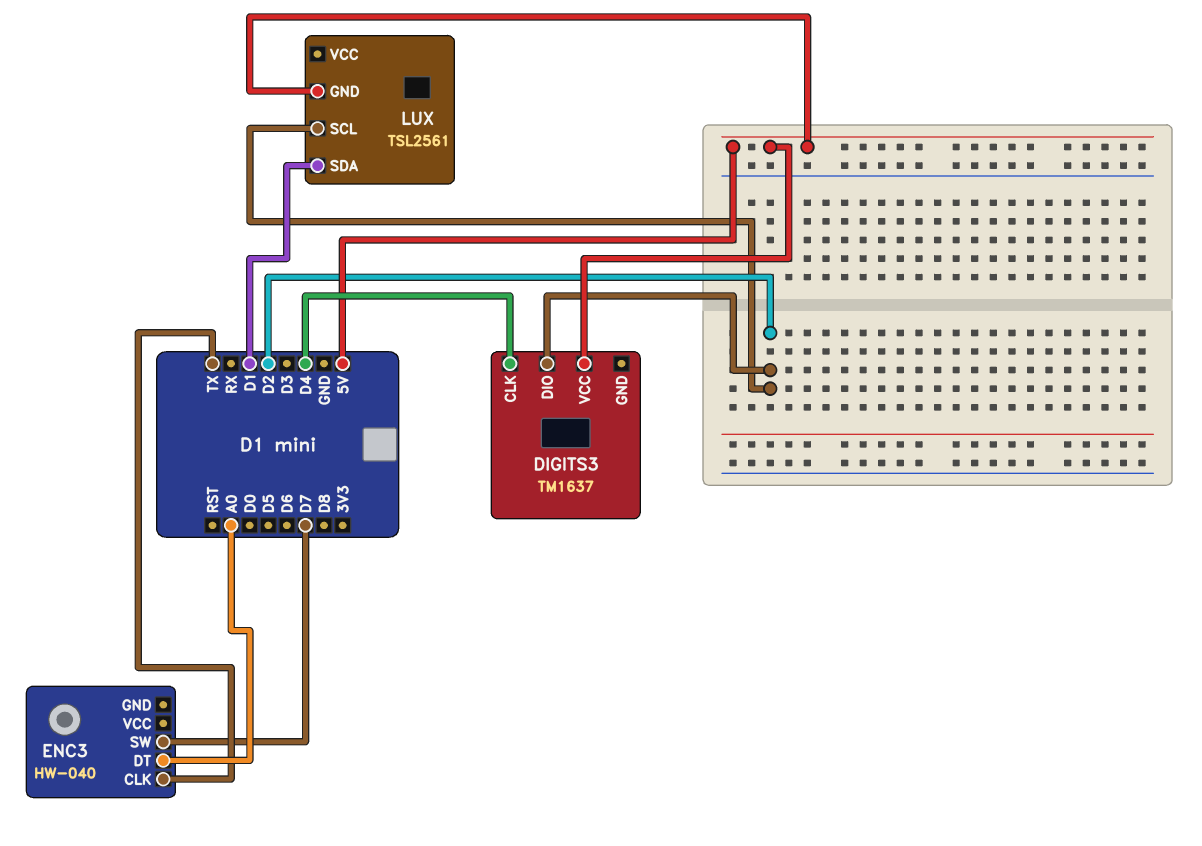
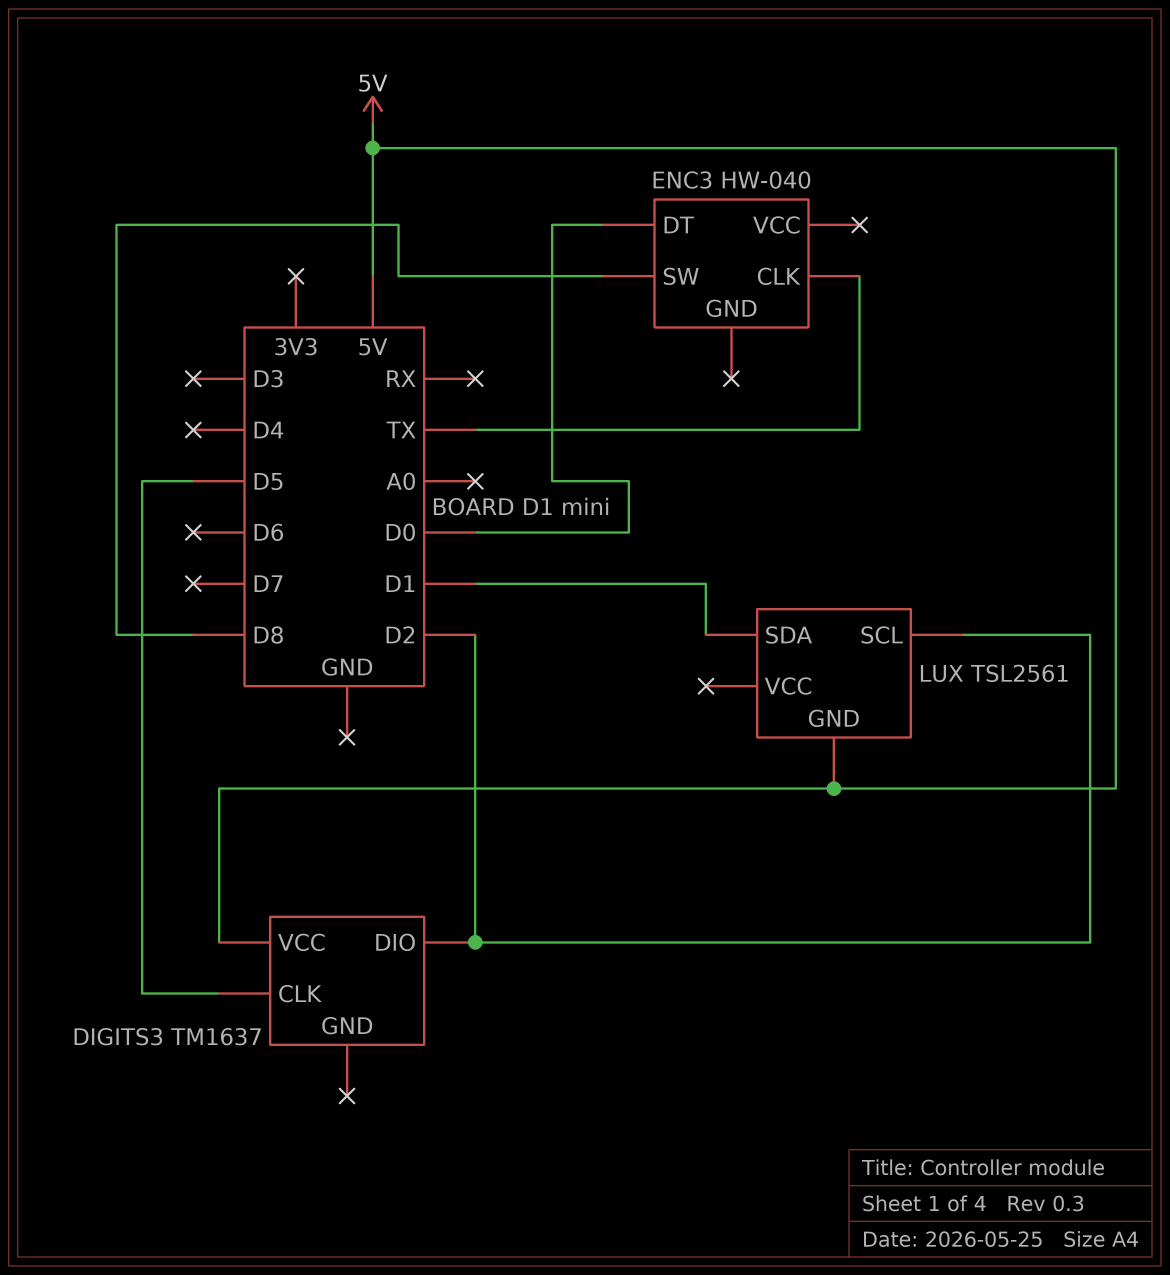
DIGITS3 pin CLK: D4 -> D5
ENC3 pin DT: A0 -> D0
ENC3 pin SW: D7 -> D8

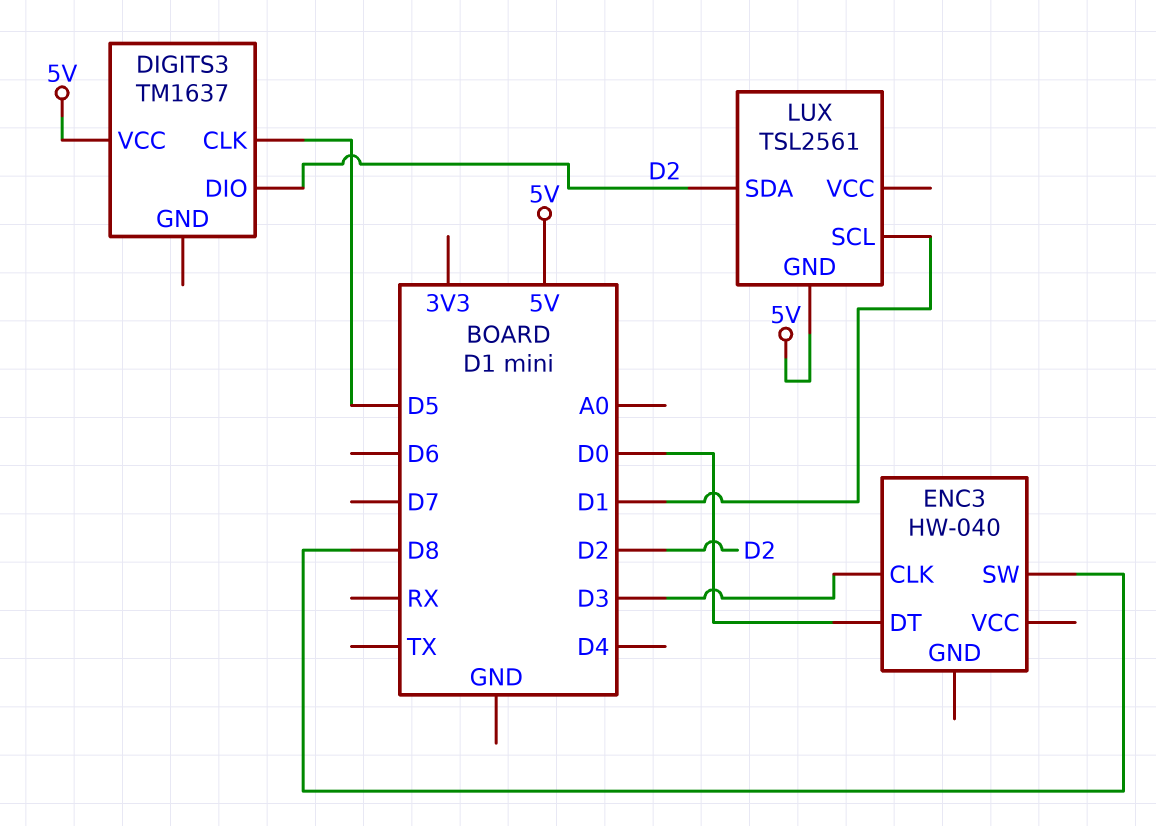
ENC3 pin CLK: TX -> D3
LUX pin SCL: D2 -> D1
LUX pin SDA: D1 -> D2

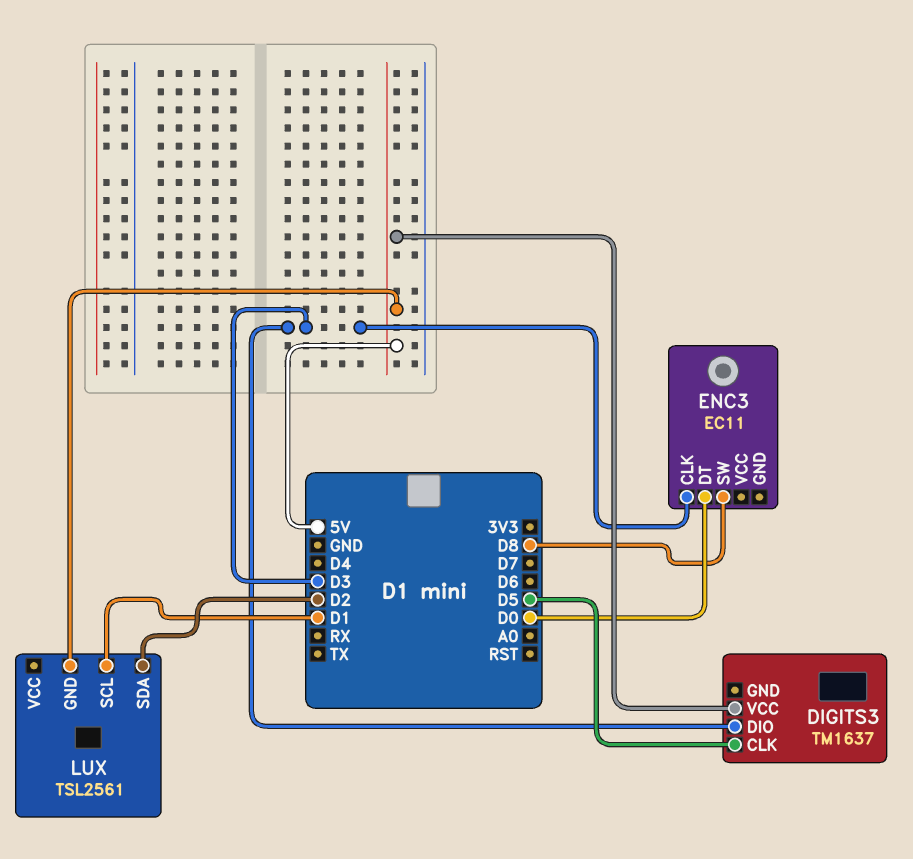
DIGITS3 pin DIO: D2 -> D3
ENC3: HW-040 -> EC11

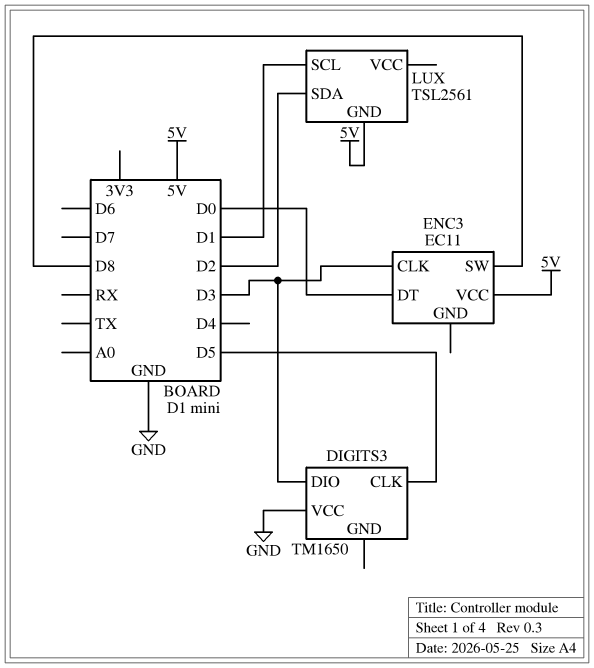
DIGITS3: TM1637 -> TM1650
DIGITS3 pin VCC: 5V -> GND
ENC3 pin VCC: none -> 5V

